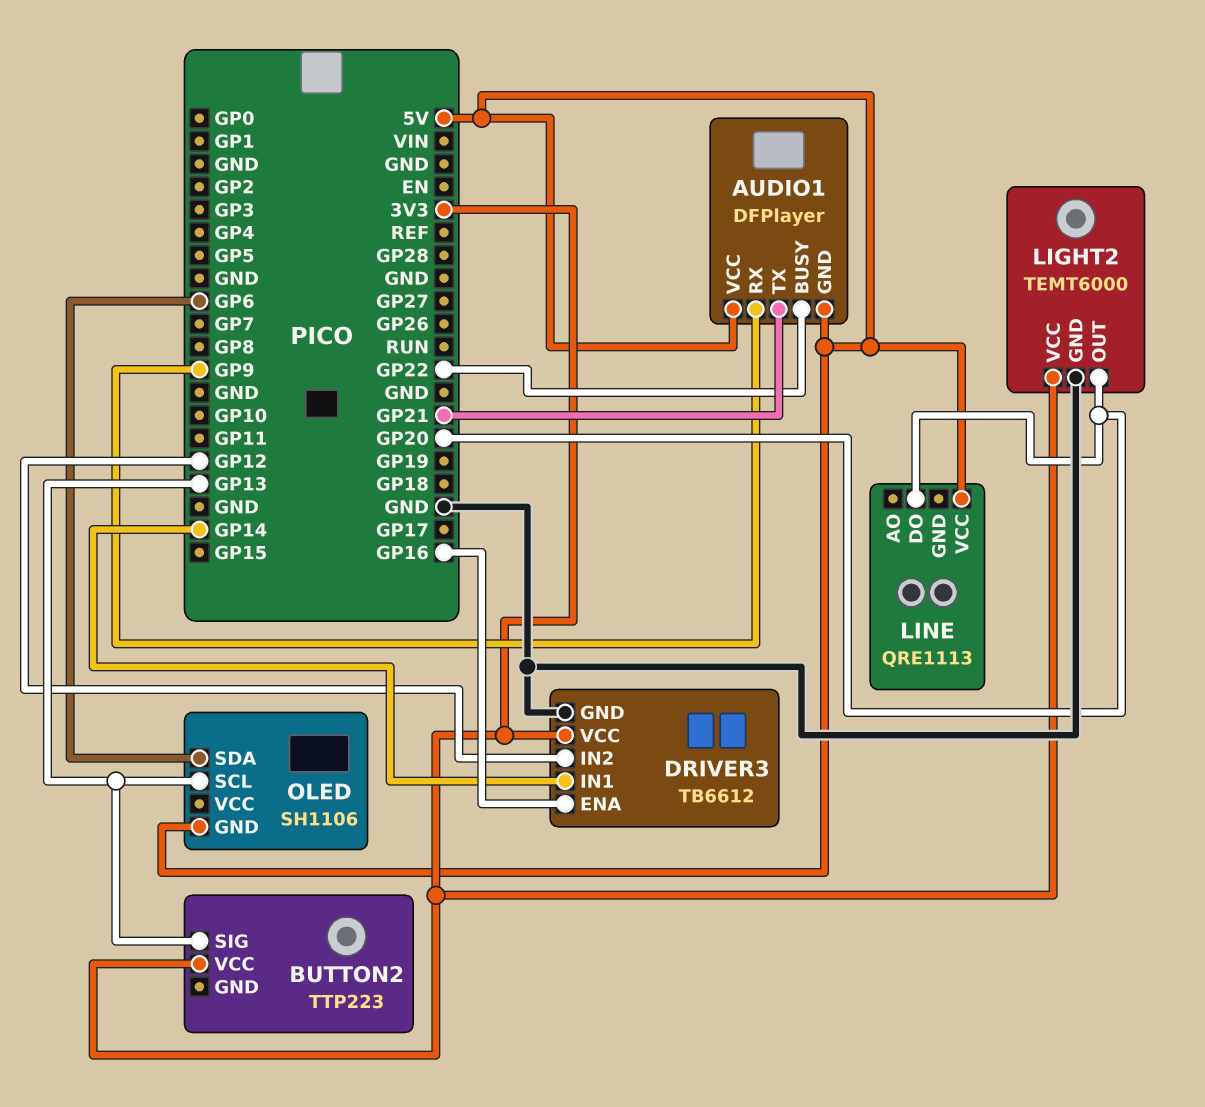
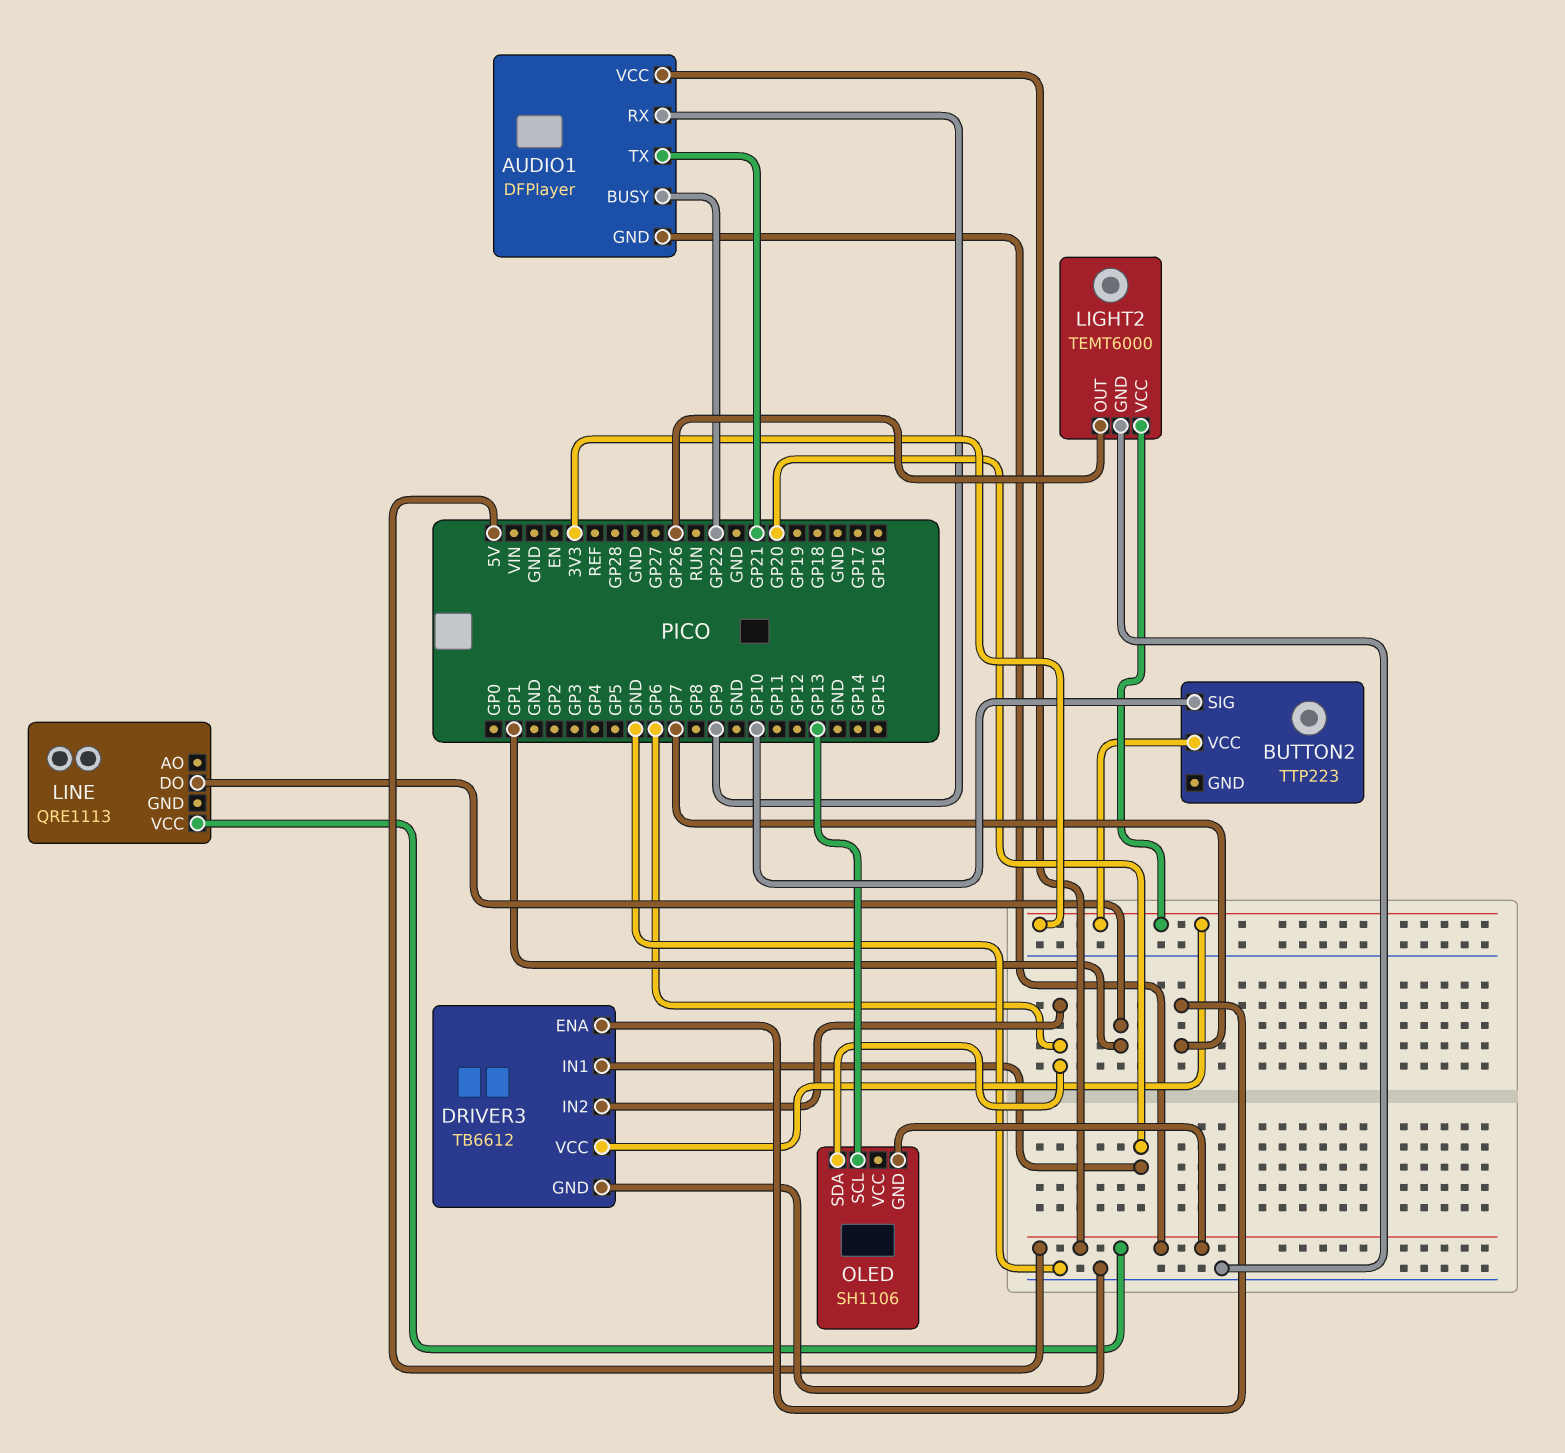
BUTTON2 pin SIG: GP13 -> GP10
DRIVER3 pin ENA: GP16 -> GP7
DRIVER3 pin IN1: GP14 -> GP20
DRIVER3 pin IN2: GP12 -> GP6
LIGHT2 pin OUT: GP20 -> GP26
LINE pin DO: GP20 -> GP1

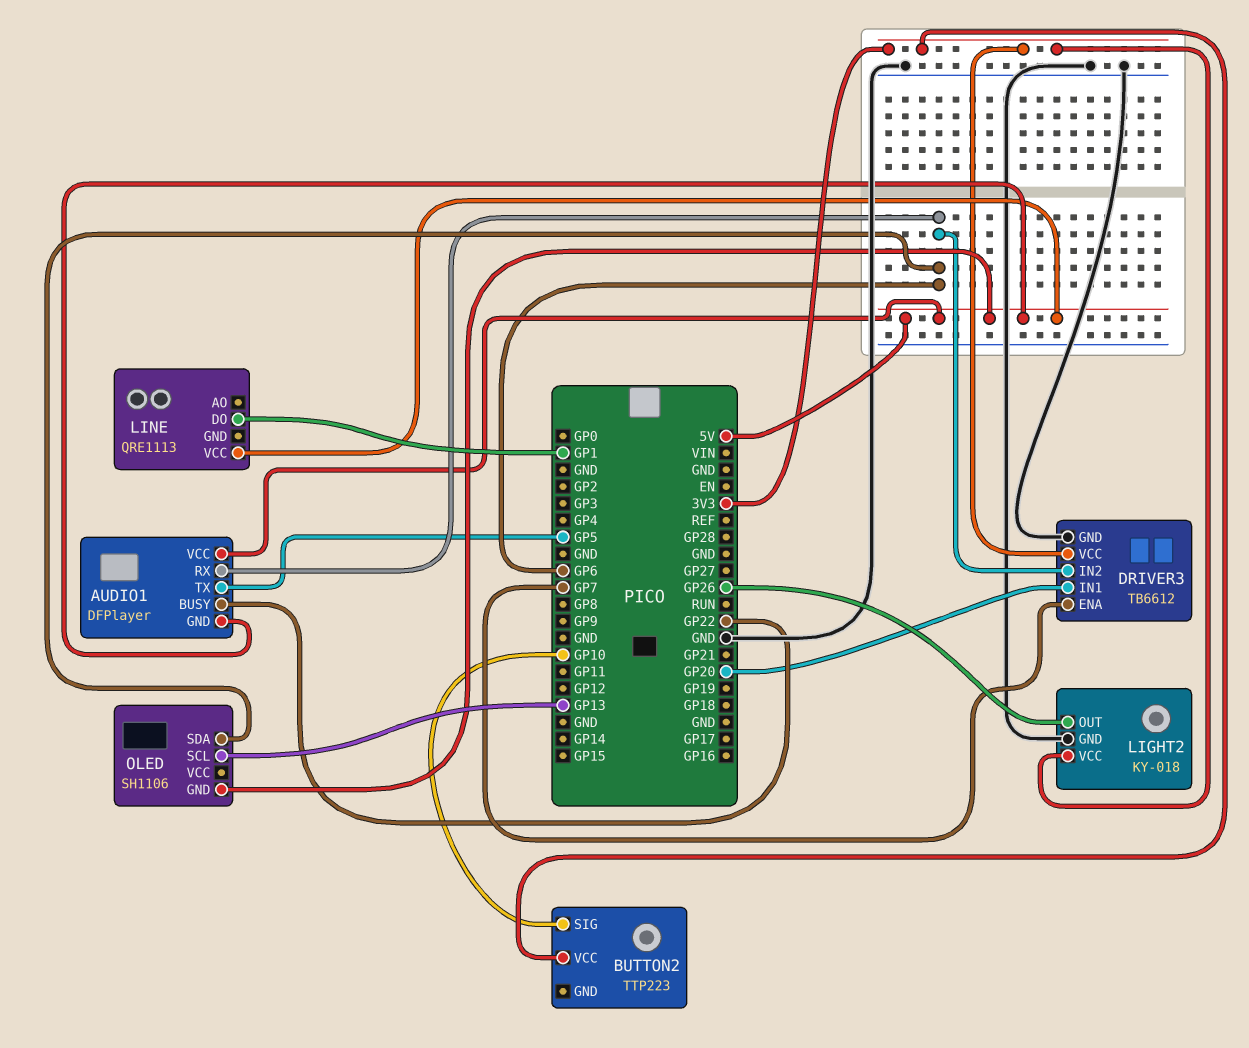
AUDIO1 pin RX: GP9 -> GP6
AUDIO1 pin TX: GP21 -> GP5
LIGHT2: TEMT6000 -> KY-018

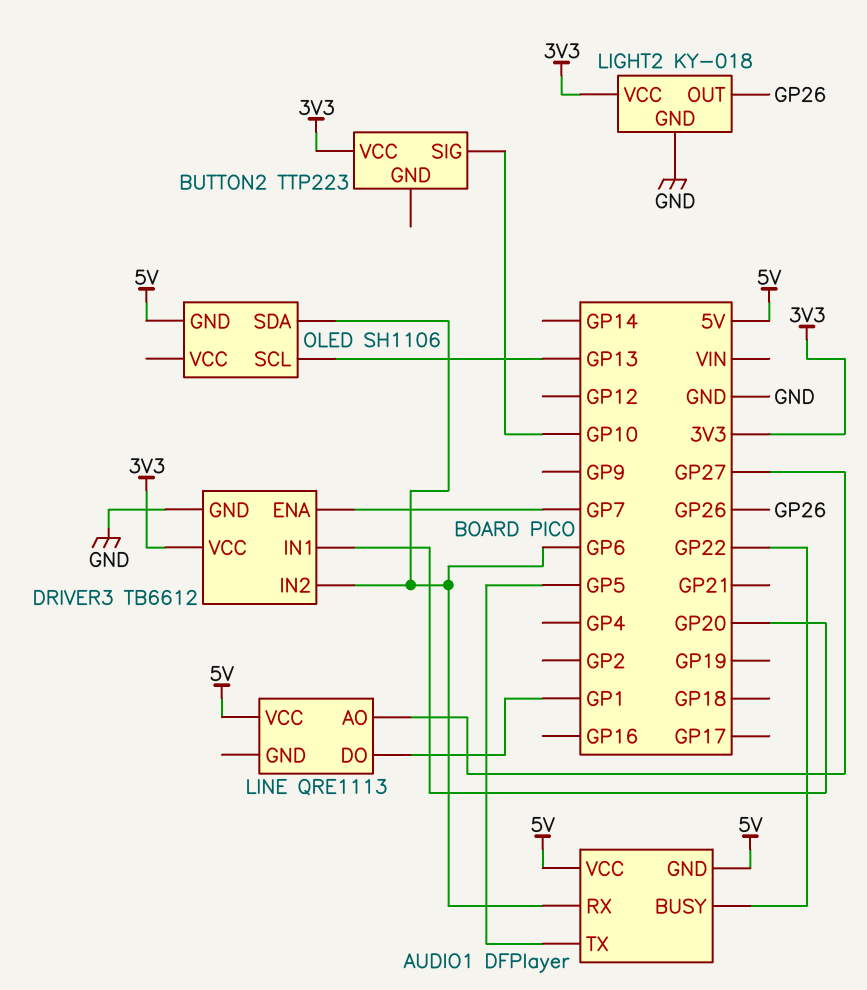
LINE pin AO: none -> GP27

